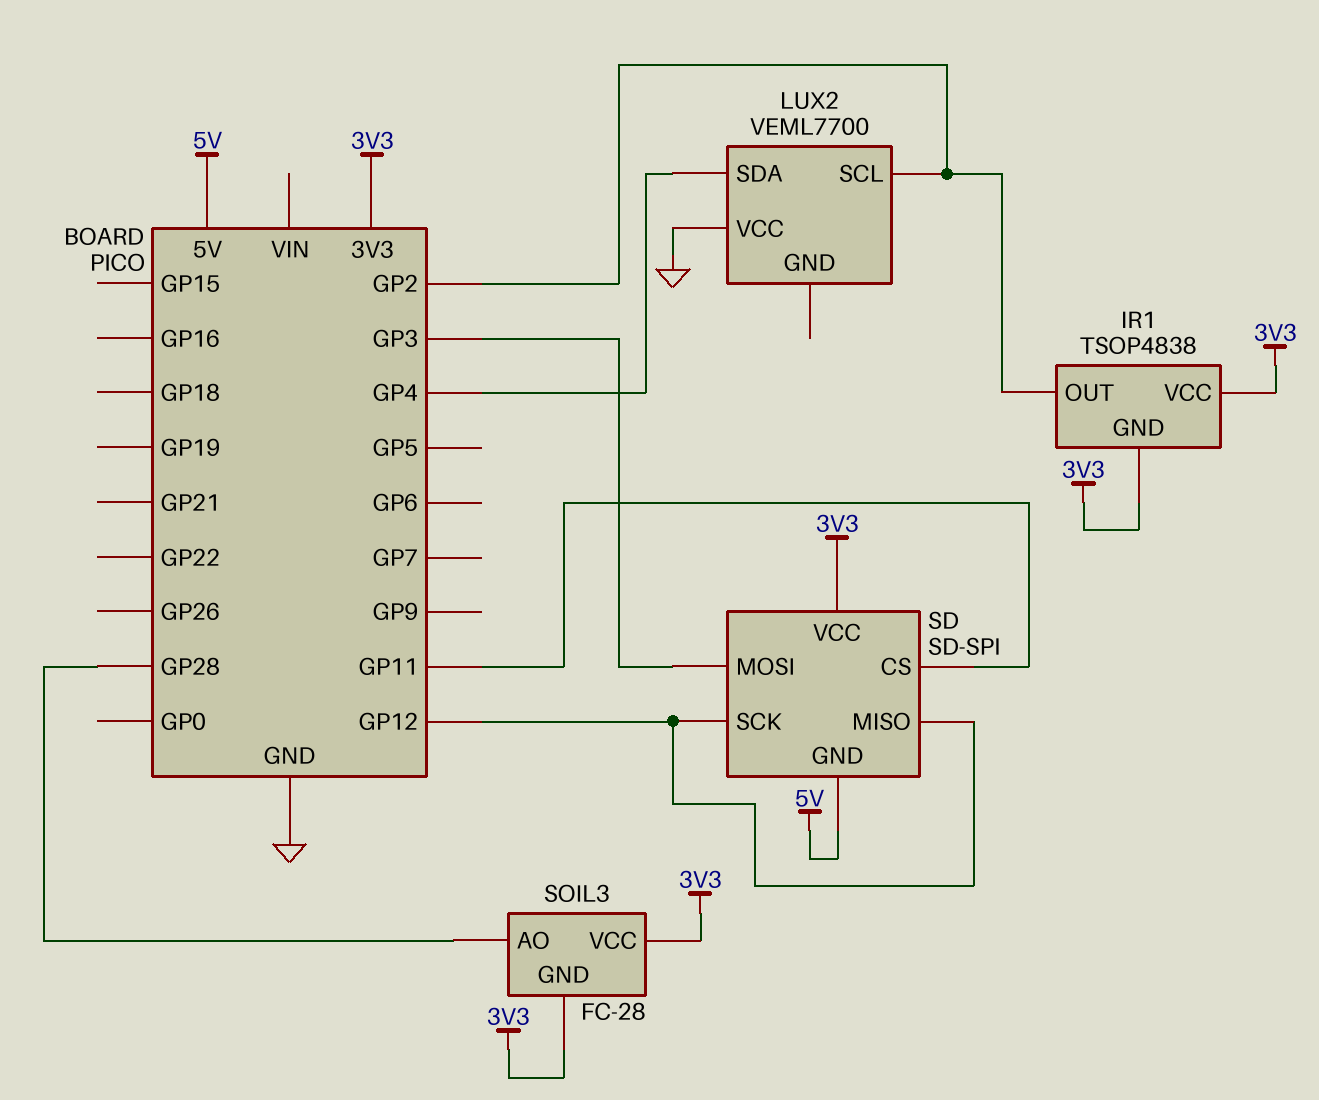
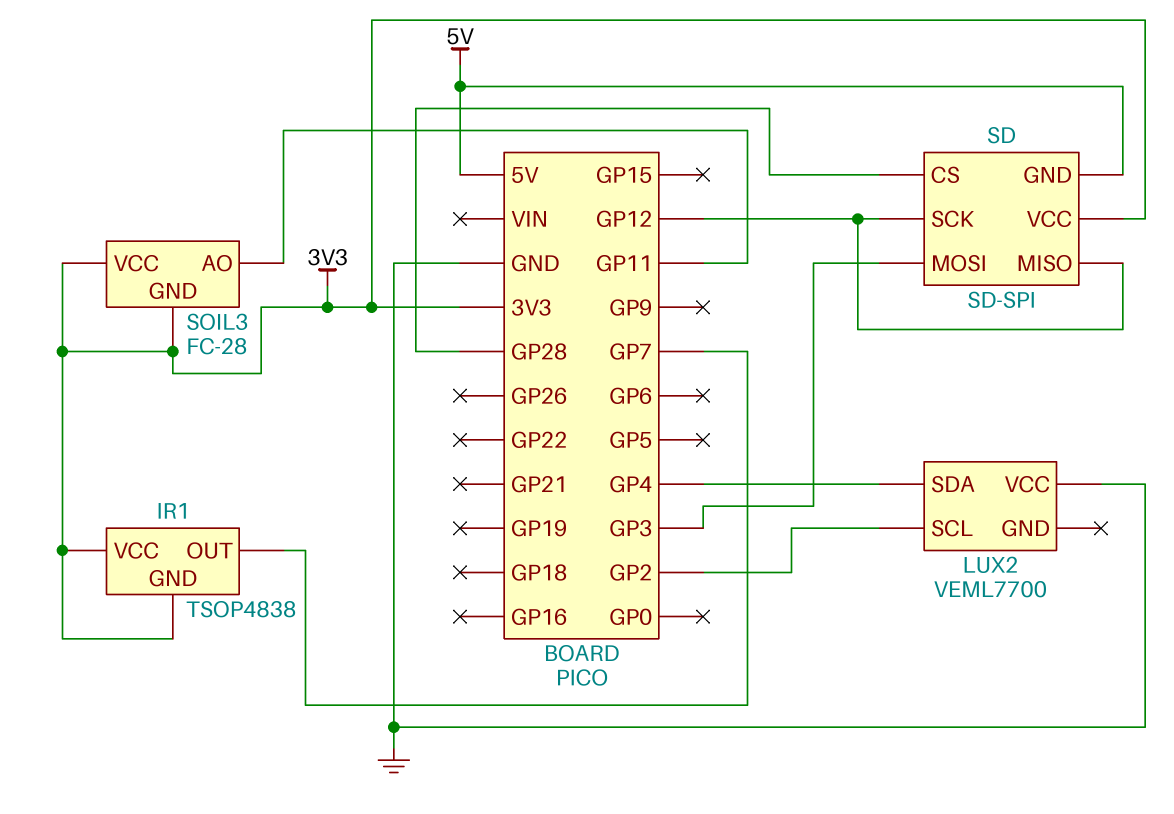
IR1 pin OUT: GP2 -> GP7
SD pin CS: GP11 -> GP28
SOIL3 pin AO: GP28 -> GP11

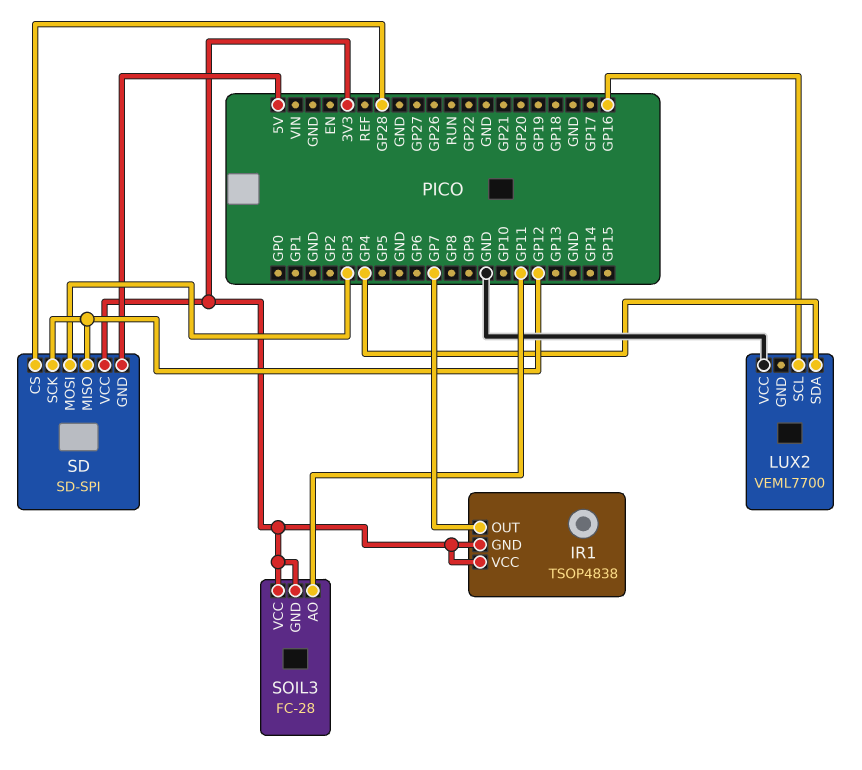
LUX2 pin SCL: GP2 -> GP16

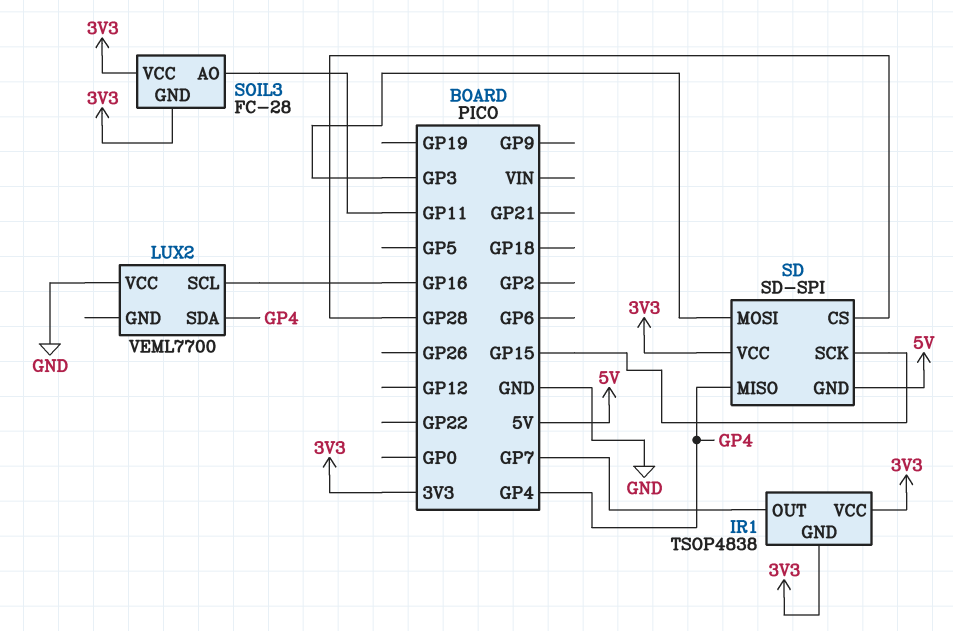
SD pin MISO: GP12 -> GP4
SD pin SCK: GP12 -> GP15

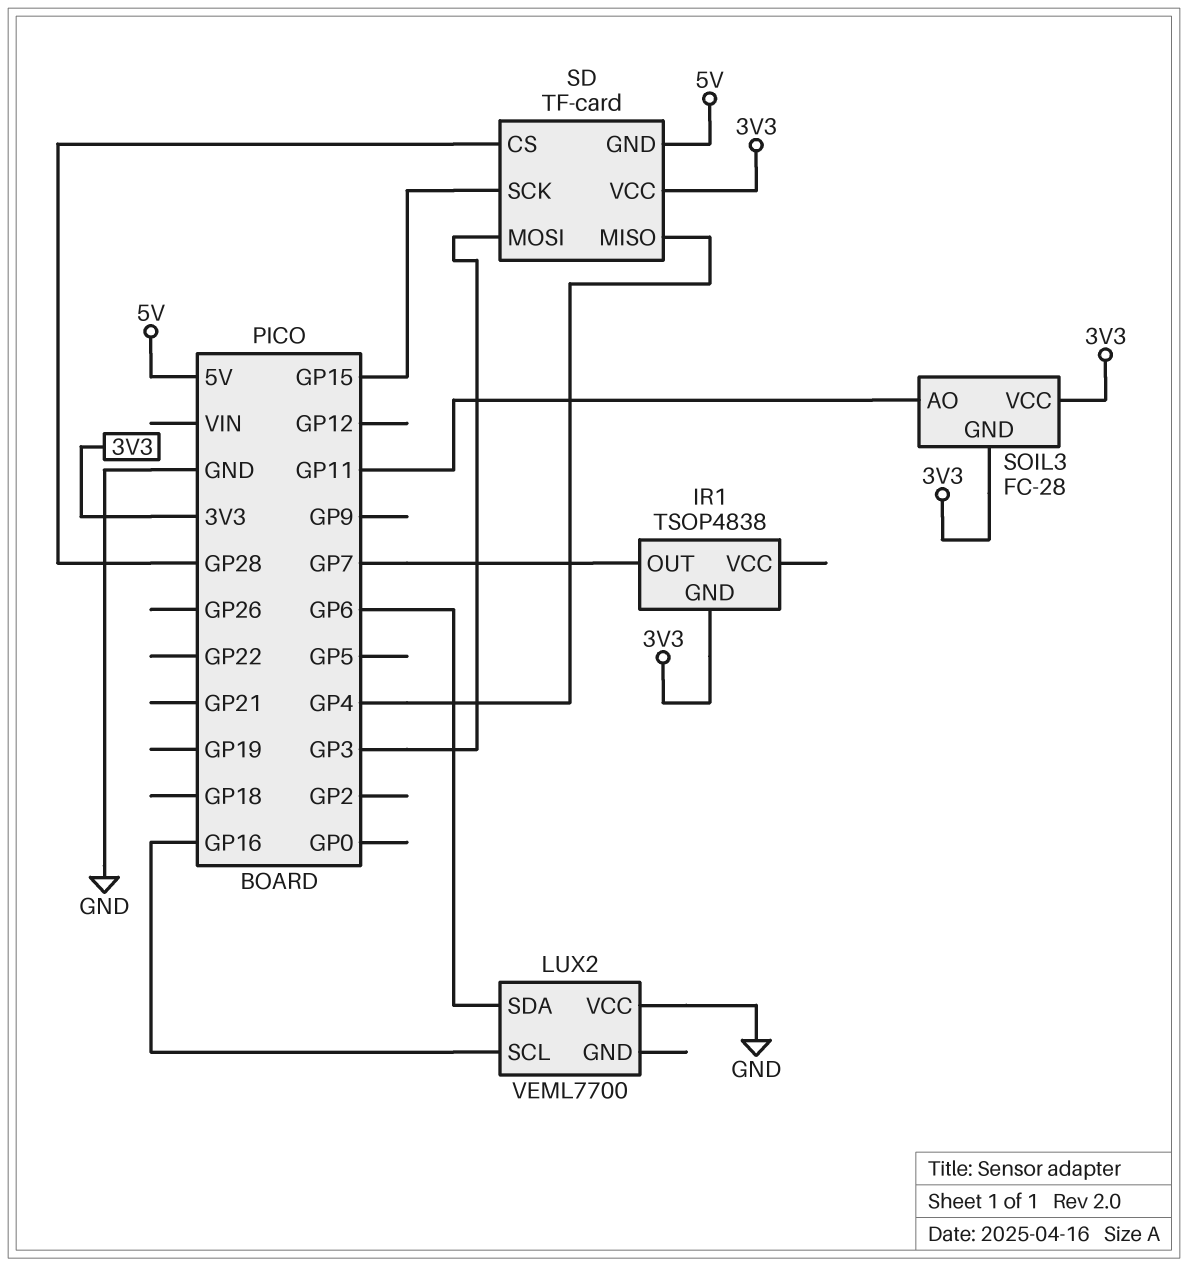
IR1 pin VCC: 3V3 -> none
LUX2 pin SDA: GP4 -> GP6
SD: SD-SPI -> TF-card

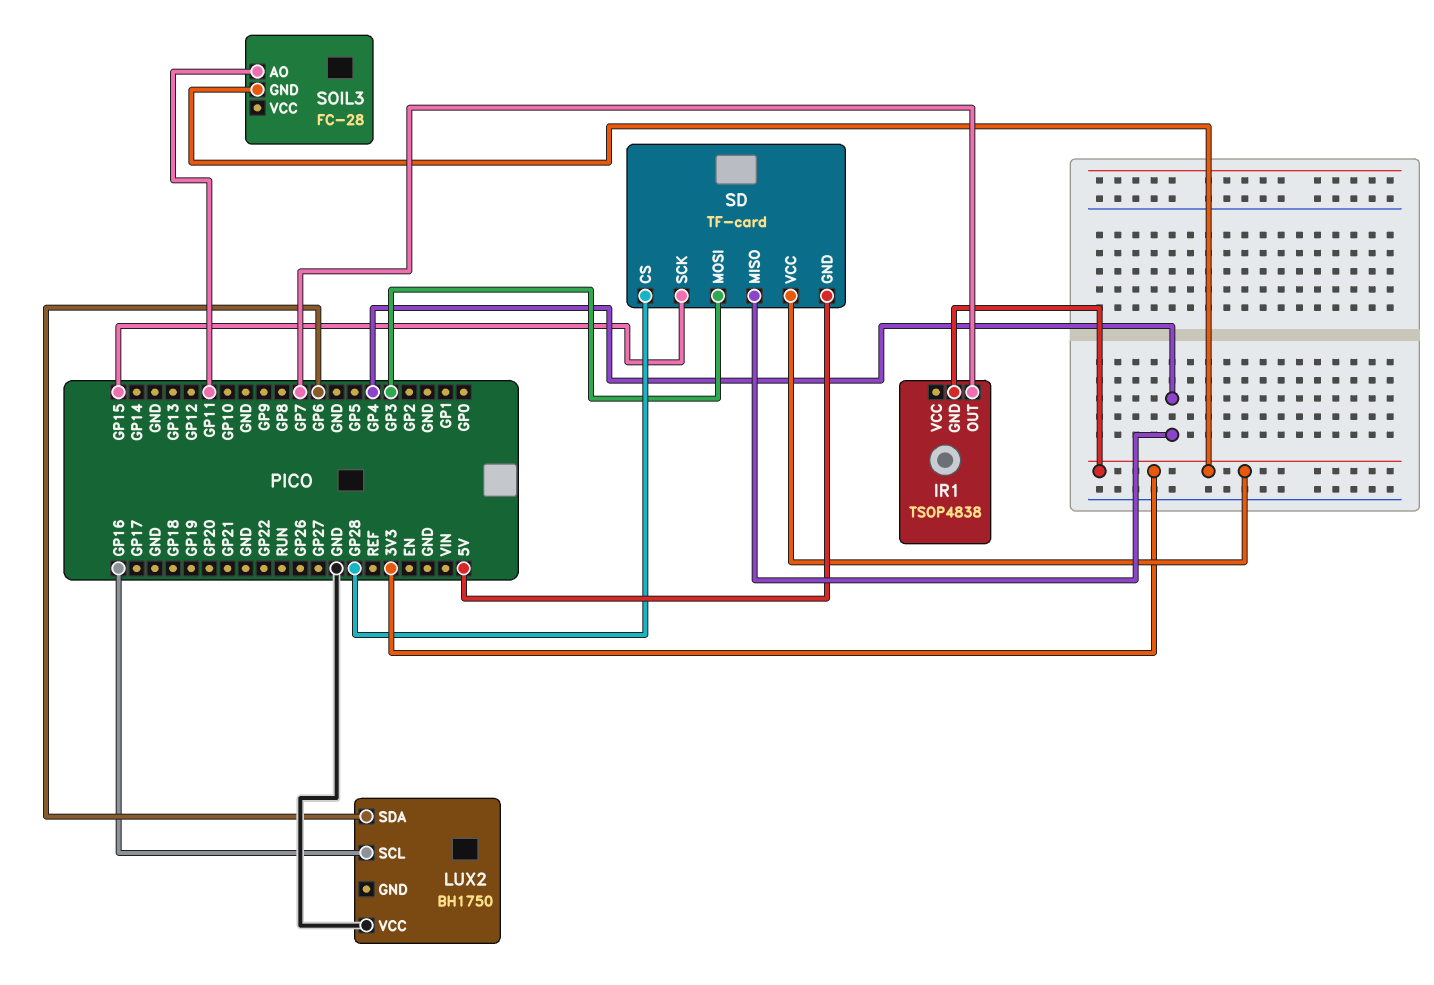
LUX2: VEML7700 -> BH1750
SOIL3 pin VCC: 3V3 -> none

